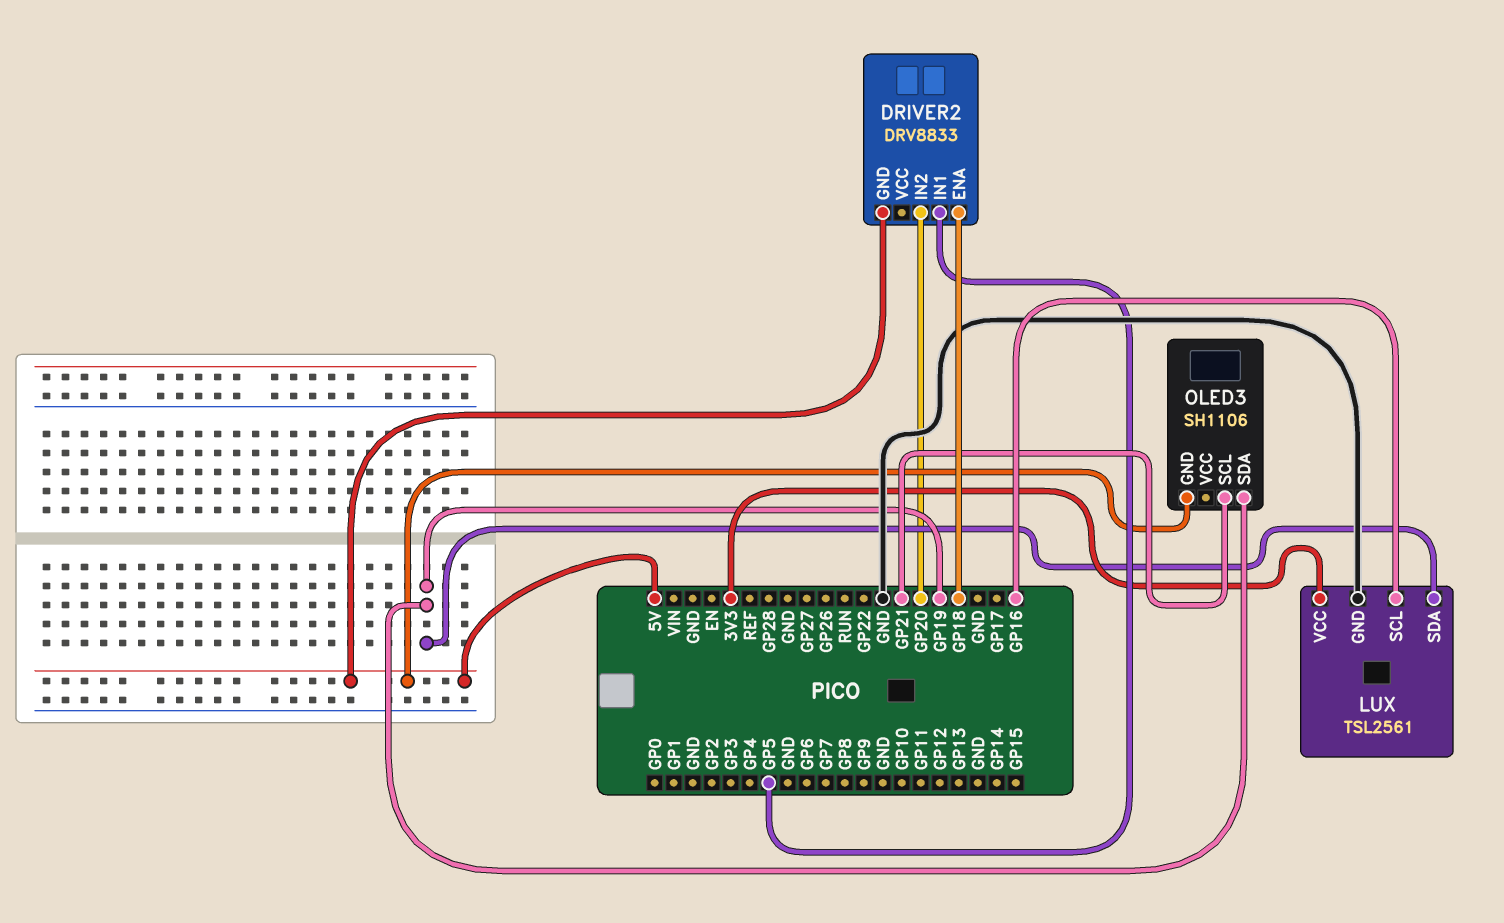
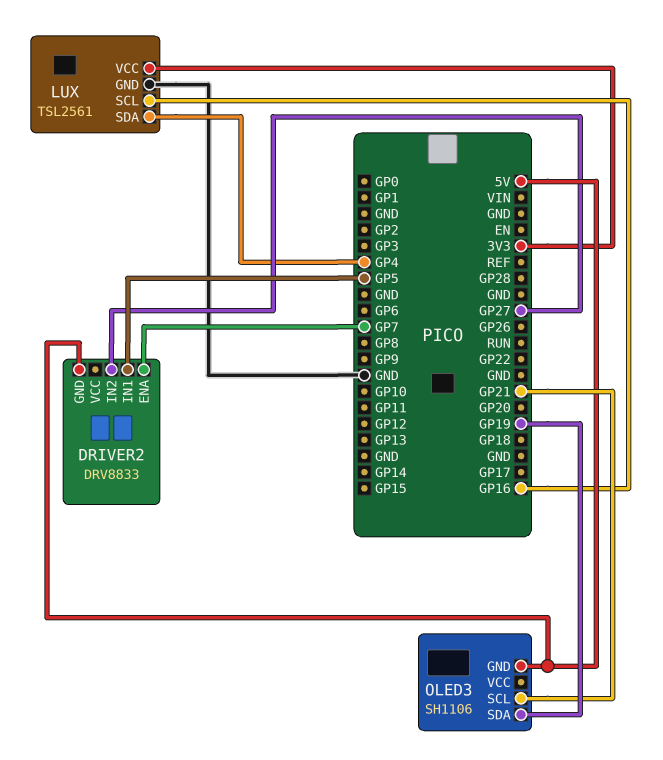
DRIVER2 pin ENA: GP18 -> GP7
DRIVER2 pin IN2: GP20 -> GP27
LUX pin SDA: GP19 -> GP4

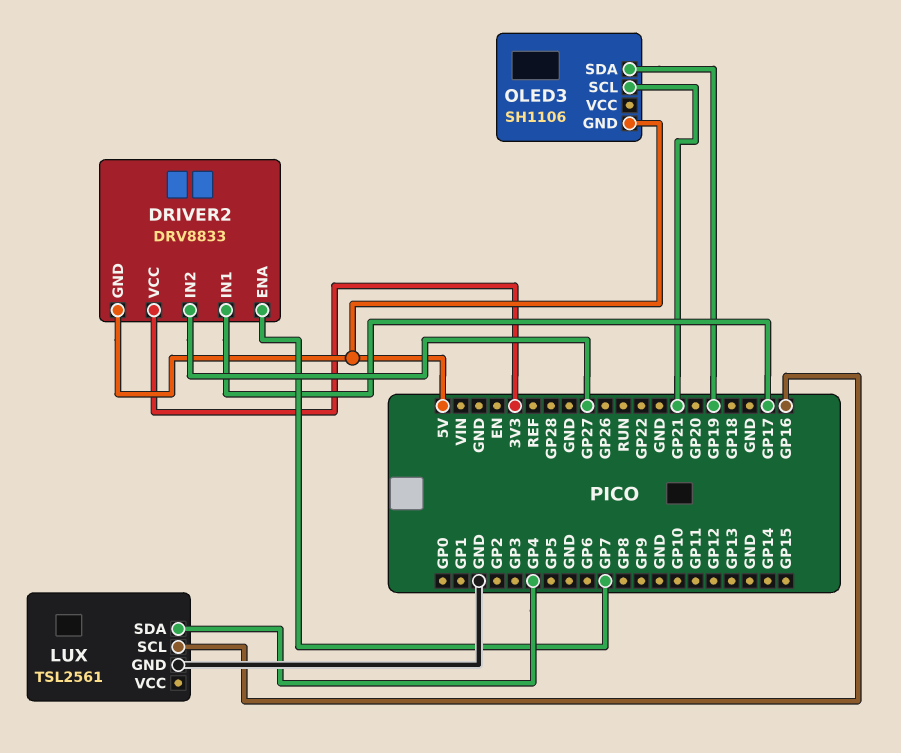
DRIVER2 pin IN1: GP5 -> GP17
DRIVER2 pin VCC: none -> 3V3
LUX pin VCC: 3V3 -> none

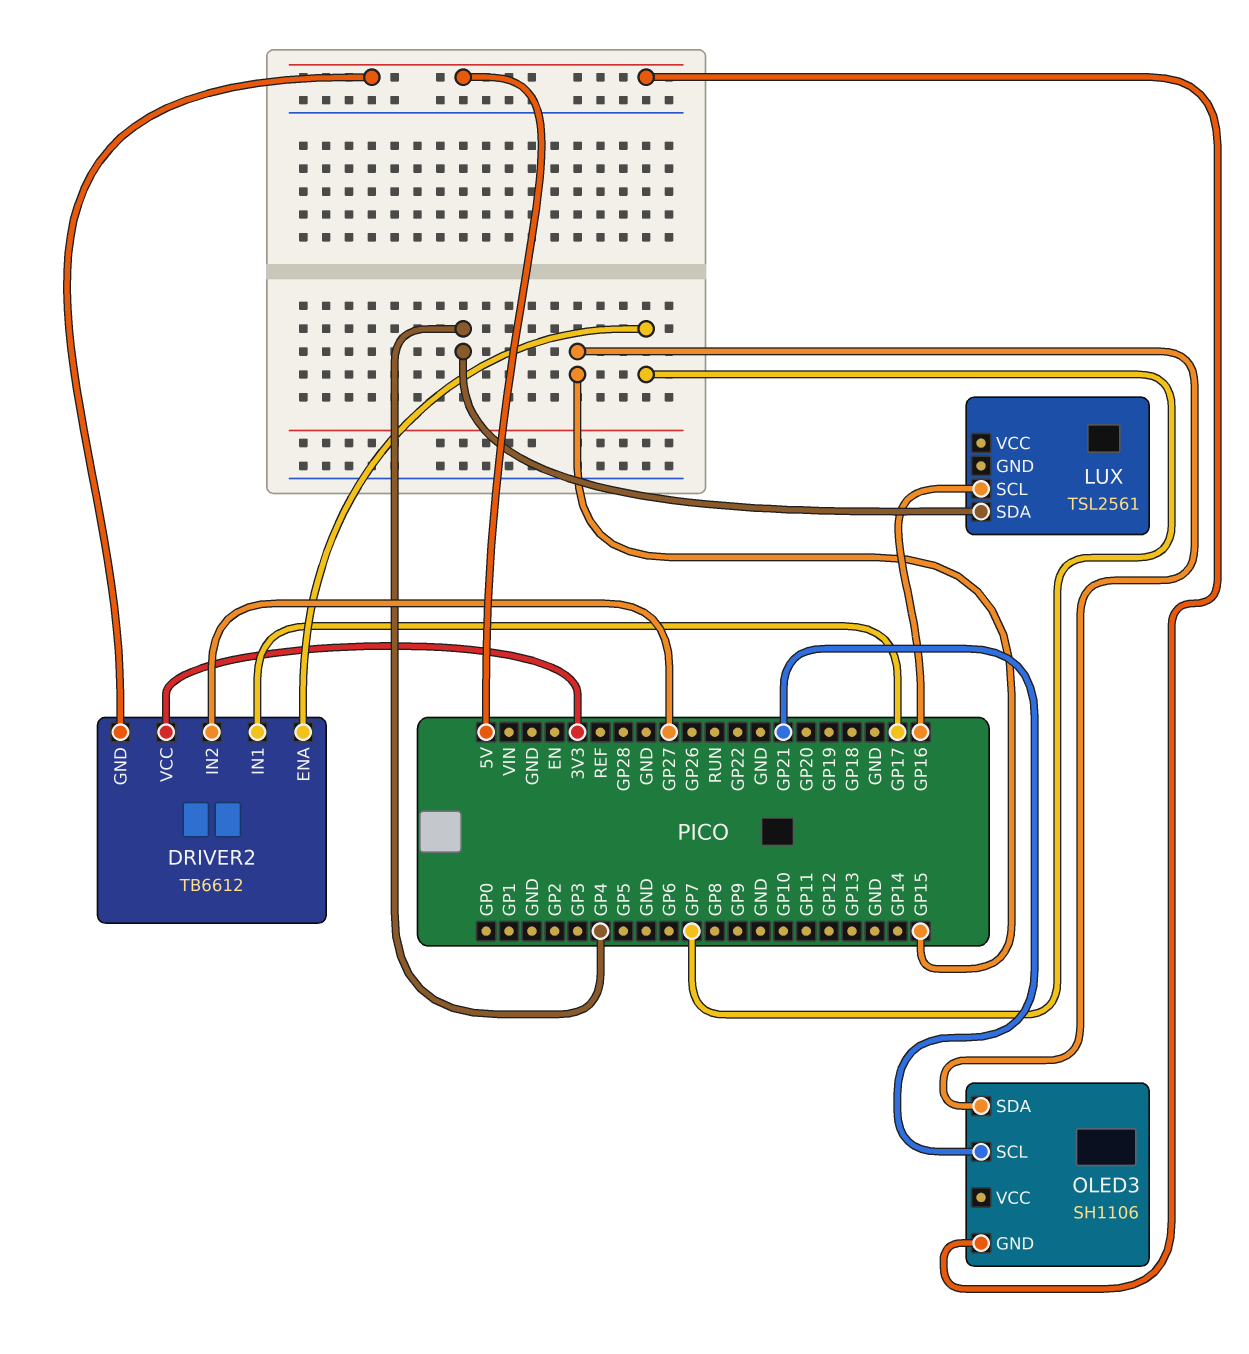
DRIVER2: DRV8833 -> TB6612
LUX pin GND: GND -> none
OLED3 pin SDA: GP19 -> GP15

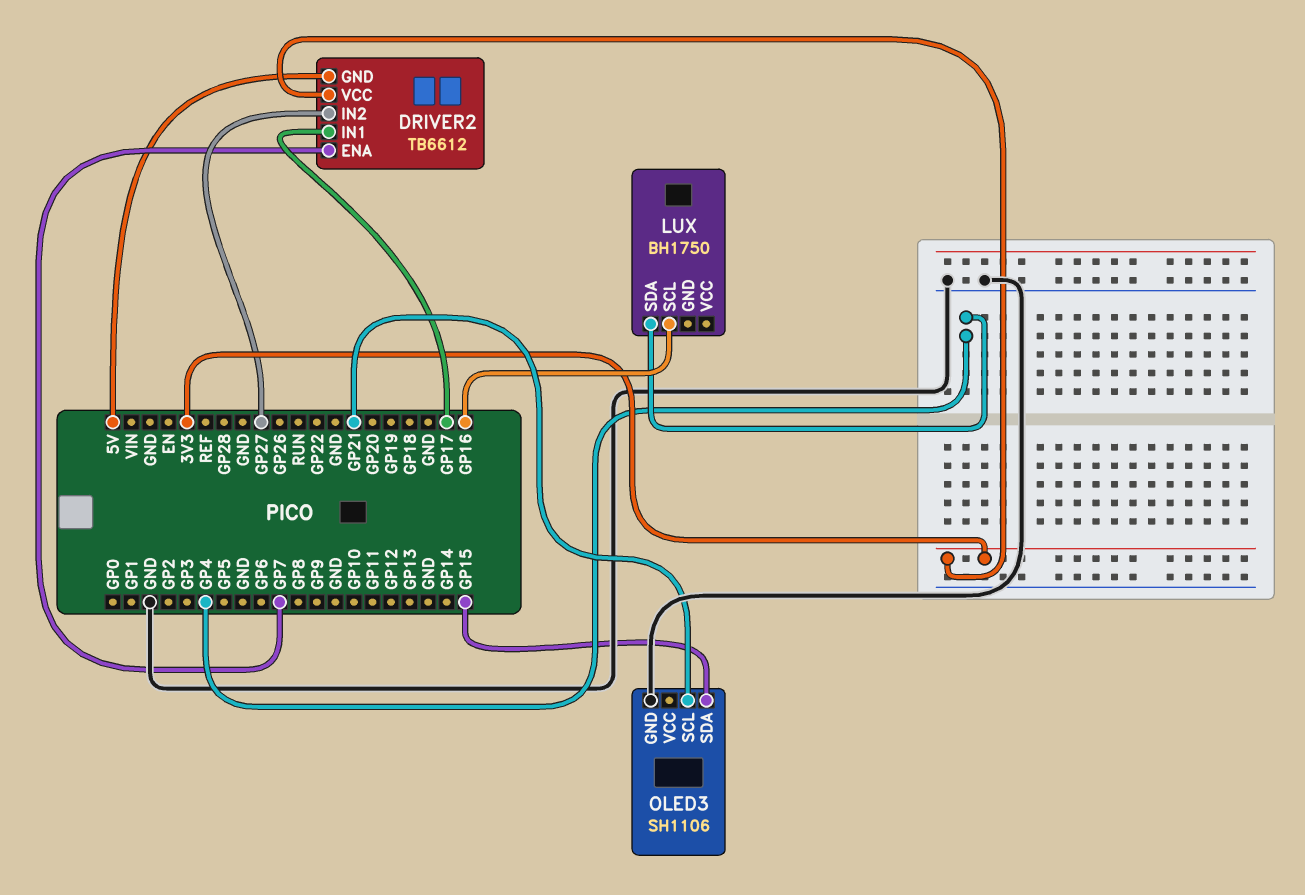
LUX: TSL2561 -> BH1750
OLED3 pin GND: 5V -> GND

